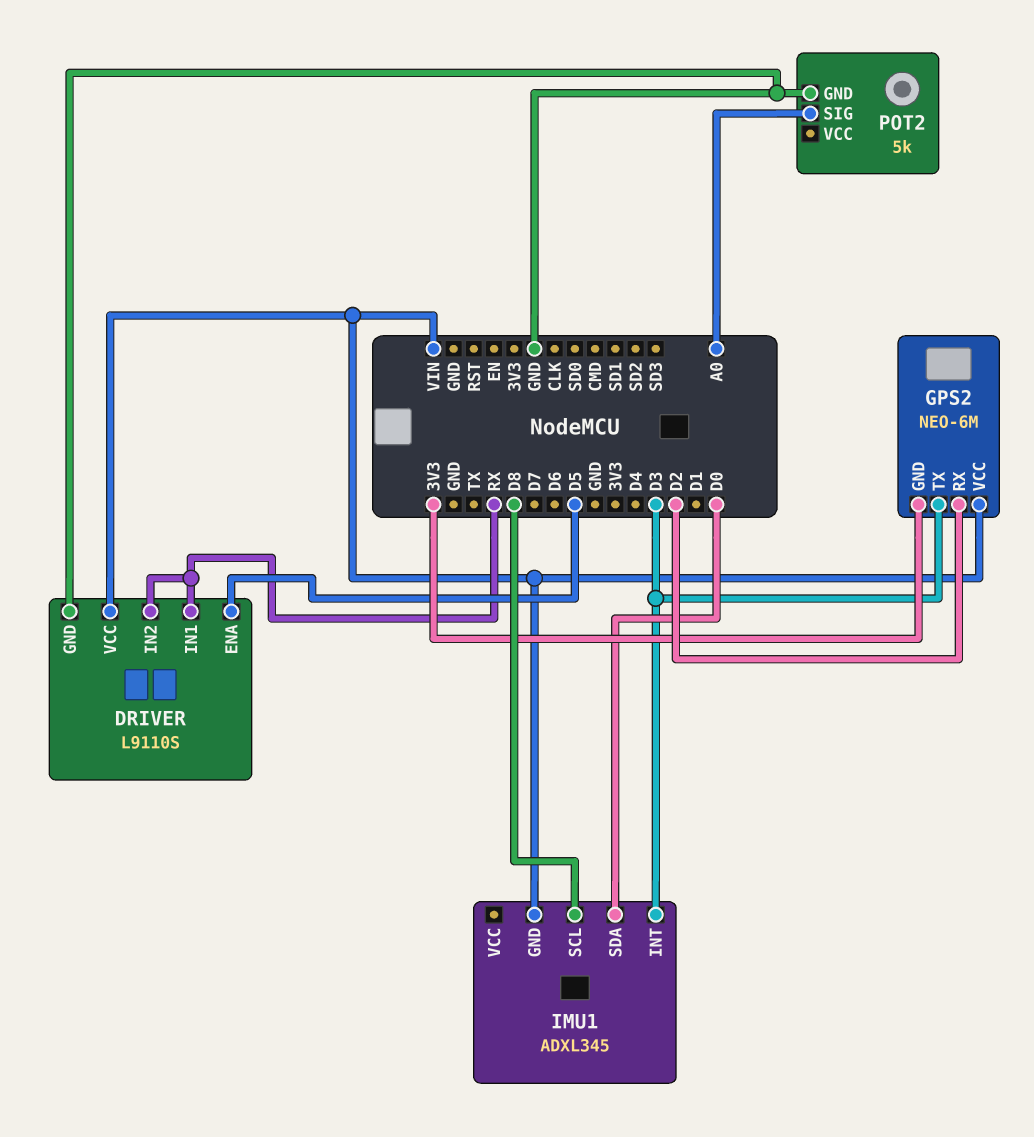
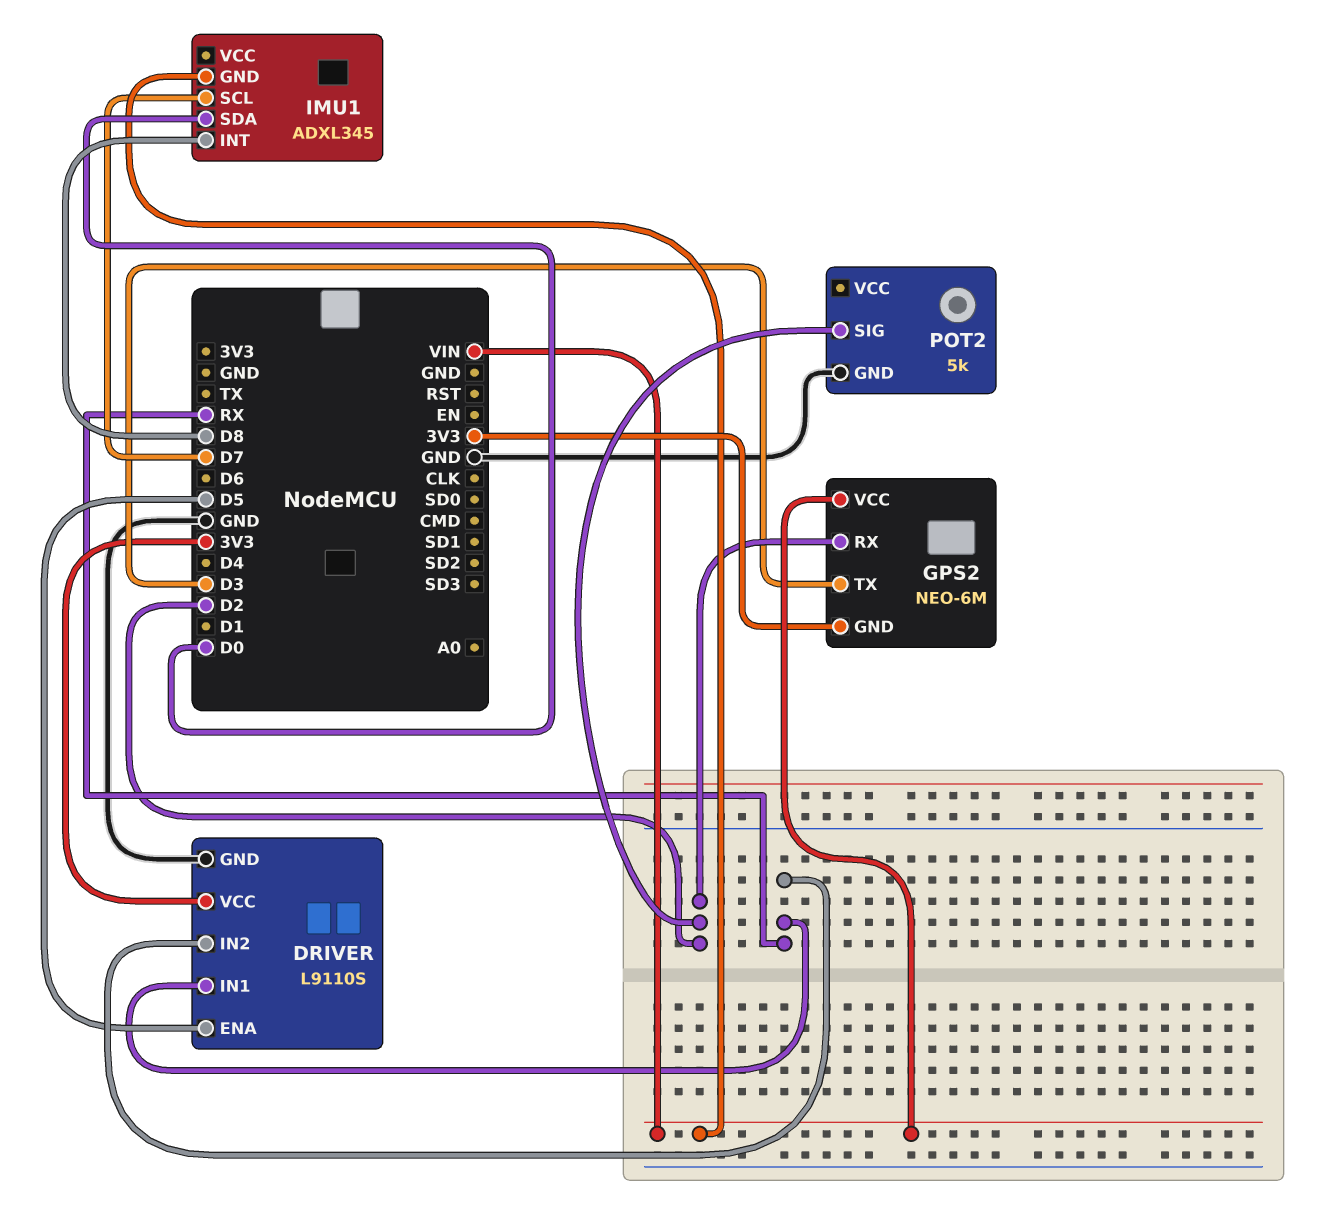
DRIVER pin VCC: VIN -> 3V3
IMU1 pin INT: D3 -> D8
IMU1 pin SCL: D8 -> D7
POT2 pin SIG: A0 -> D2

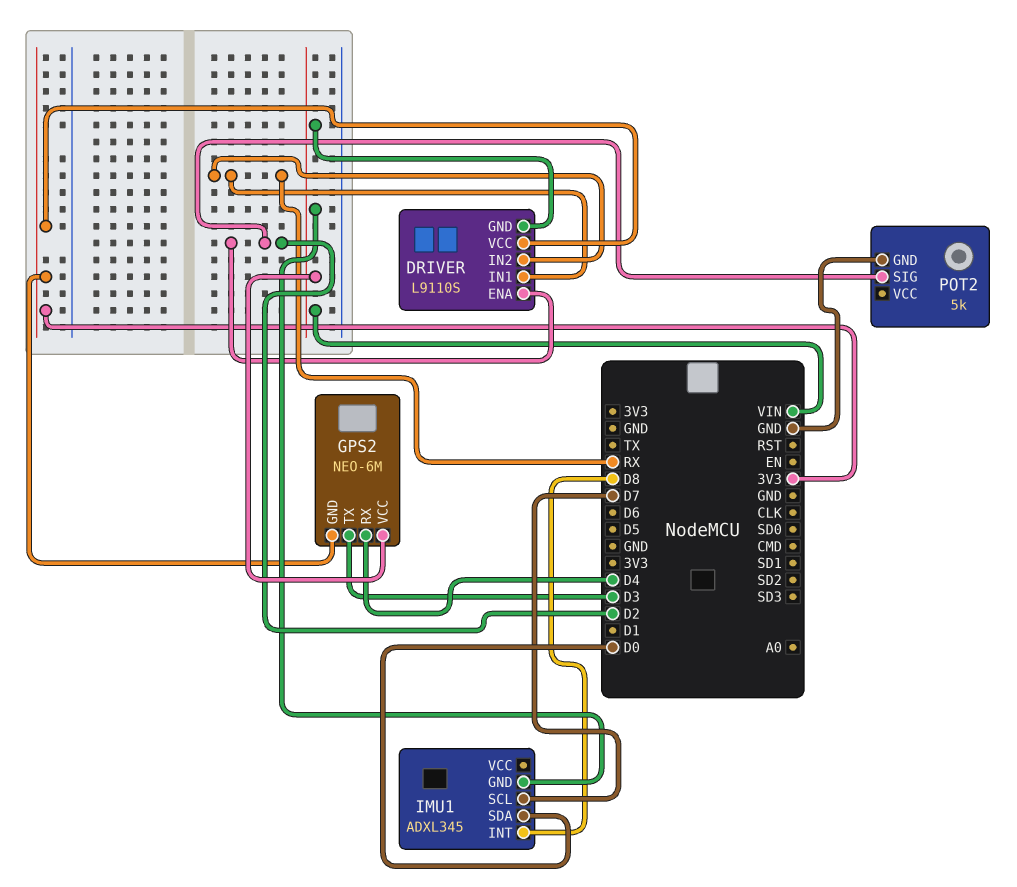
DRIVER pin ENA: D5 -> D2
DRIVER pin GND: GND -> VIN
GPS2 pin RX: D2 -> D4

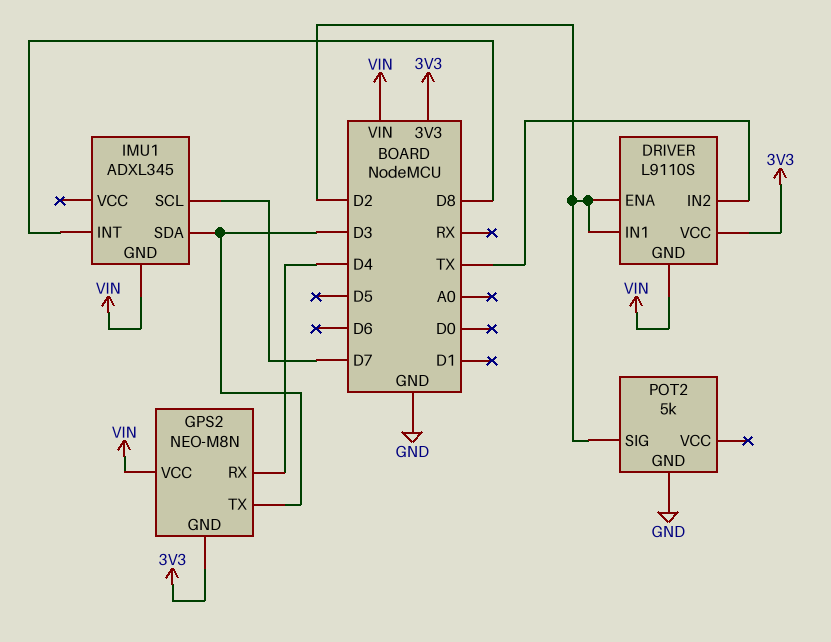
DRIVER pin IN1: RX -> D2
DRIVER pin IN2: RX -> TX
GPS2: NEO-6M -> NEO-M8N
IMU1 pin SDA: D0 -> D3

